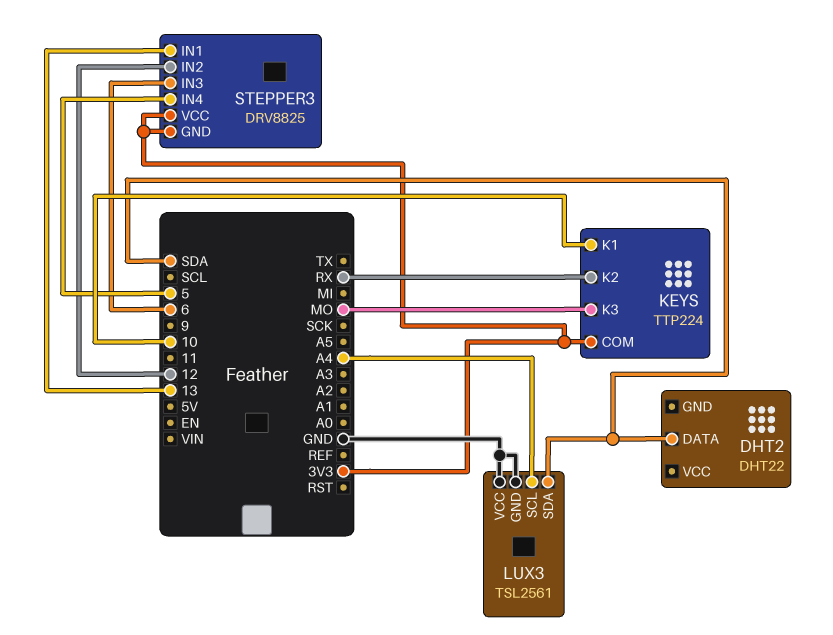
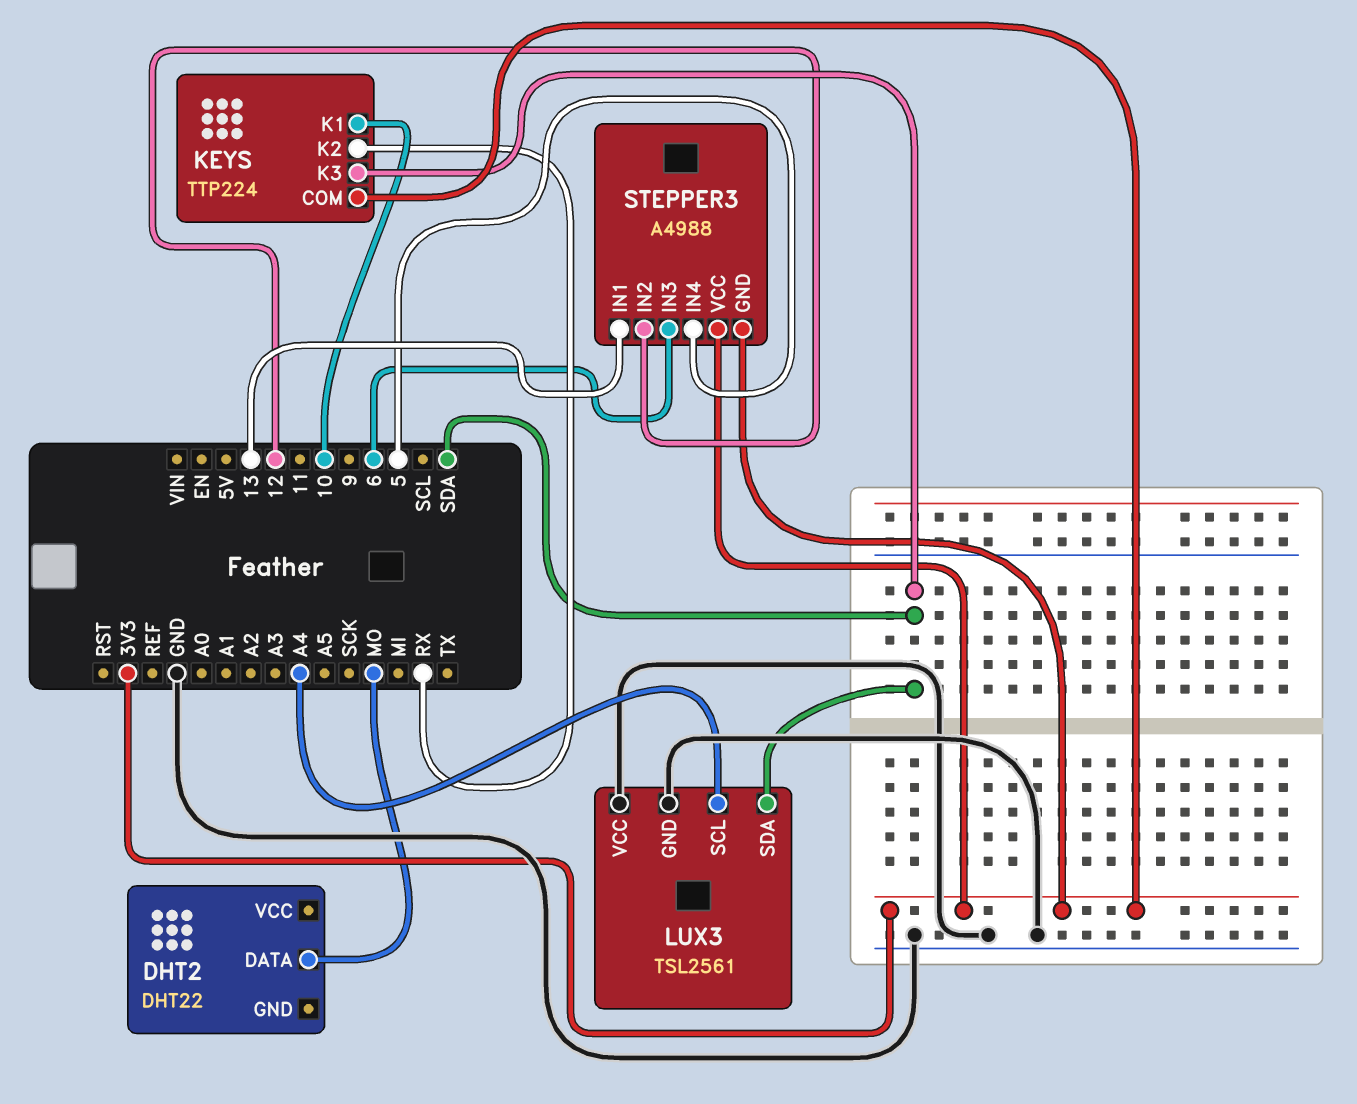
DHT2 pin DATA: SDA -> MO
KEYS pin K3: MO -> SDA
STEPPER3: DRV8825 -> A4988

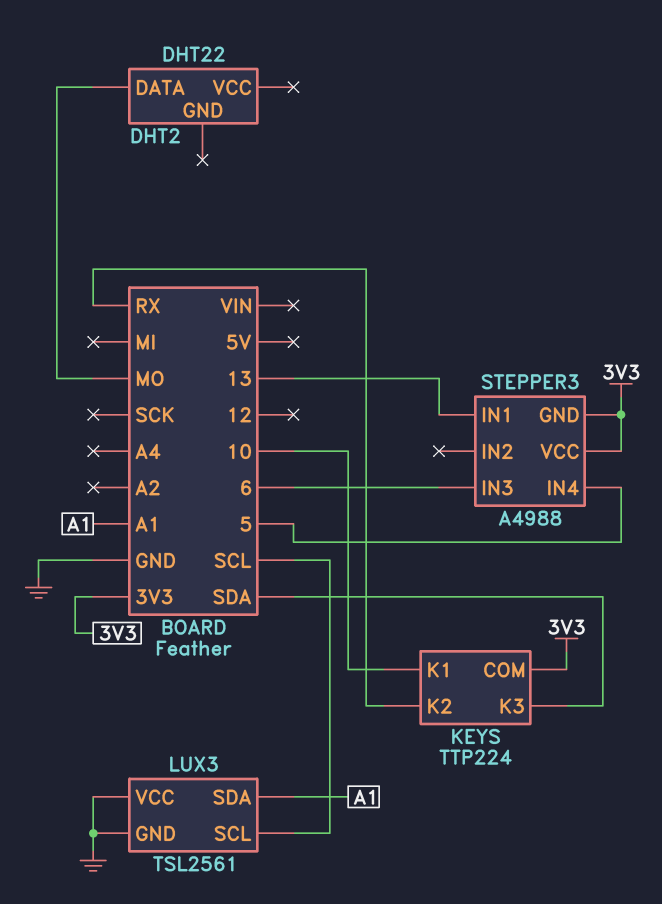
LUX3 pin SCL: A4 -> SCL
LUX3 pin SDA: SDA -> A1
STEPPER3 pin IN2: 12 -> none

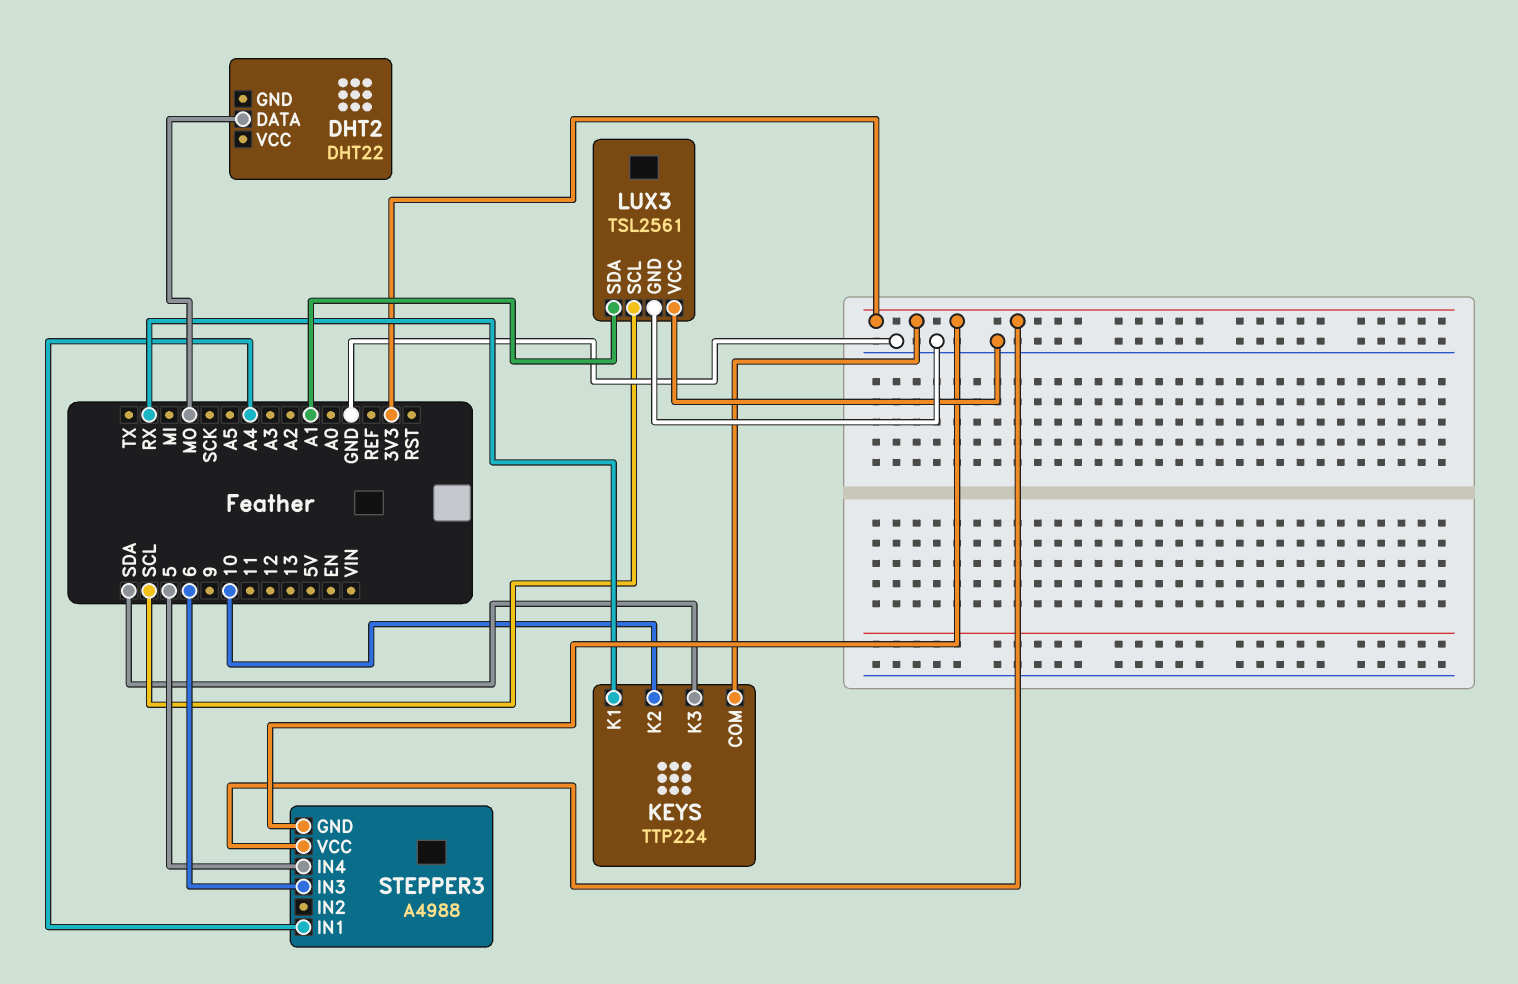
KEYS pin K1: 10 -> RX
KEYS pin K2: RX -> 10
STEPPER3 pin IN1: 13 -> A4

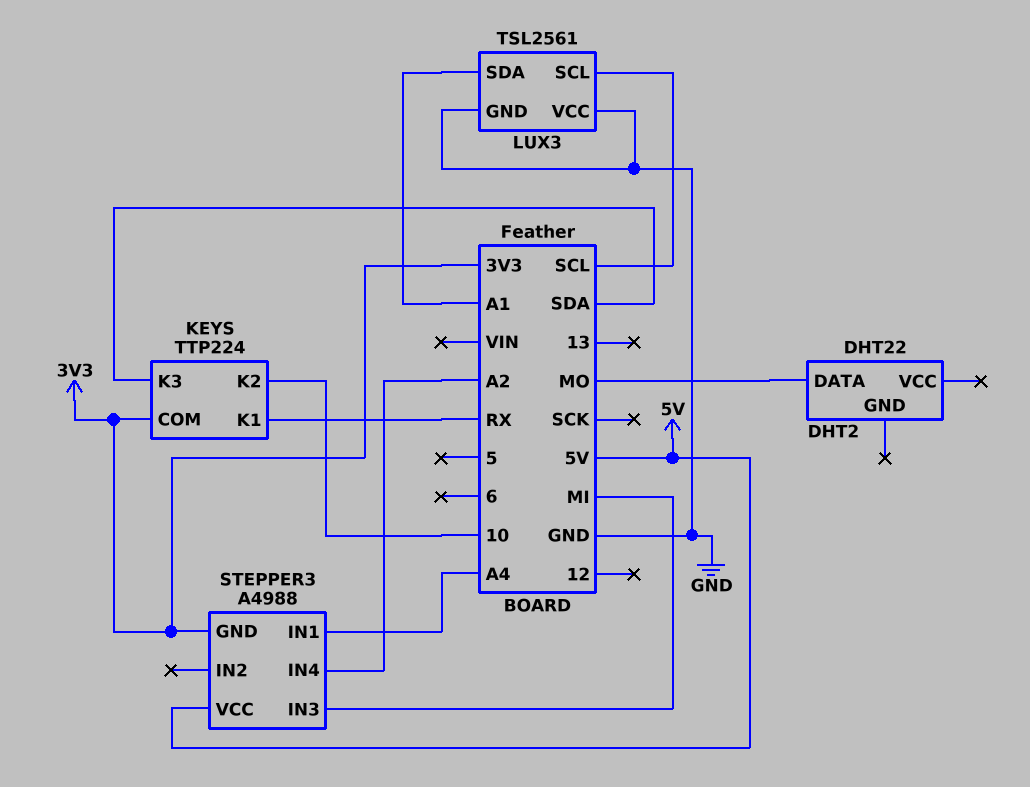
STEPPER3 pin IN3: 6 -> MI
STEPPER3 pin IN4: 5 -> A2
STEPPER3 pin VCC: 3V3 -> 5V

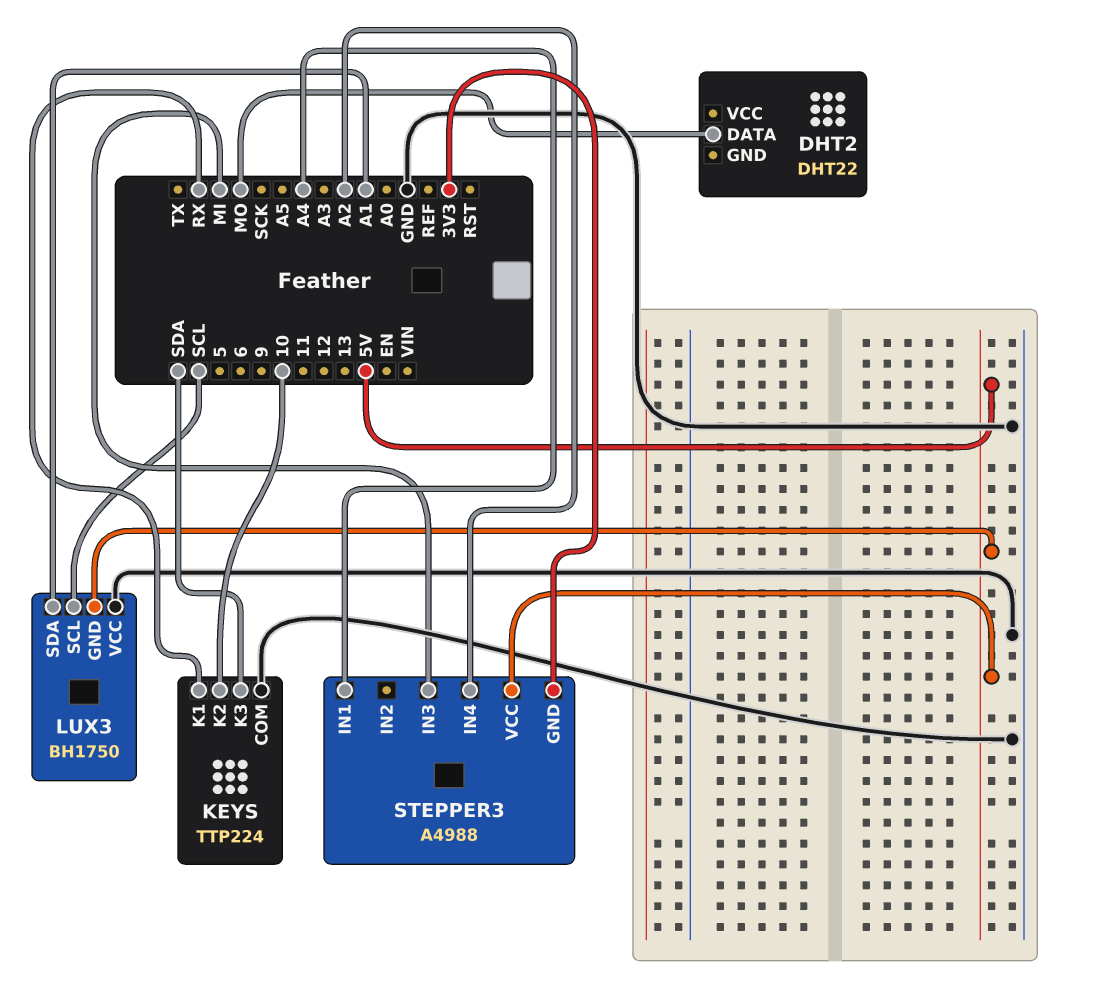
KEYS pin COM: 3V3 -> GND
LUX3: TSL2561 -> BH1750
LUX3 pin GND: GND -> 5V

